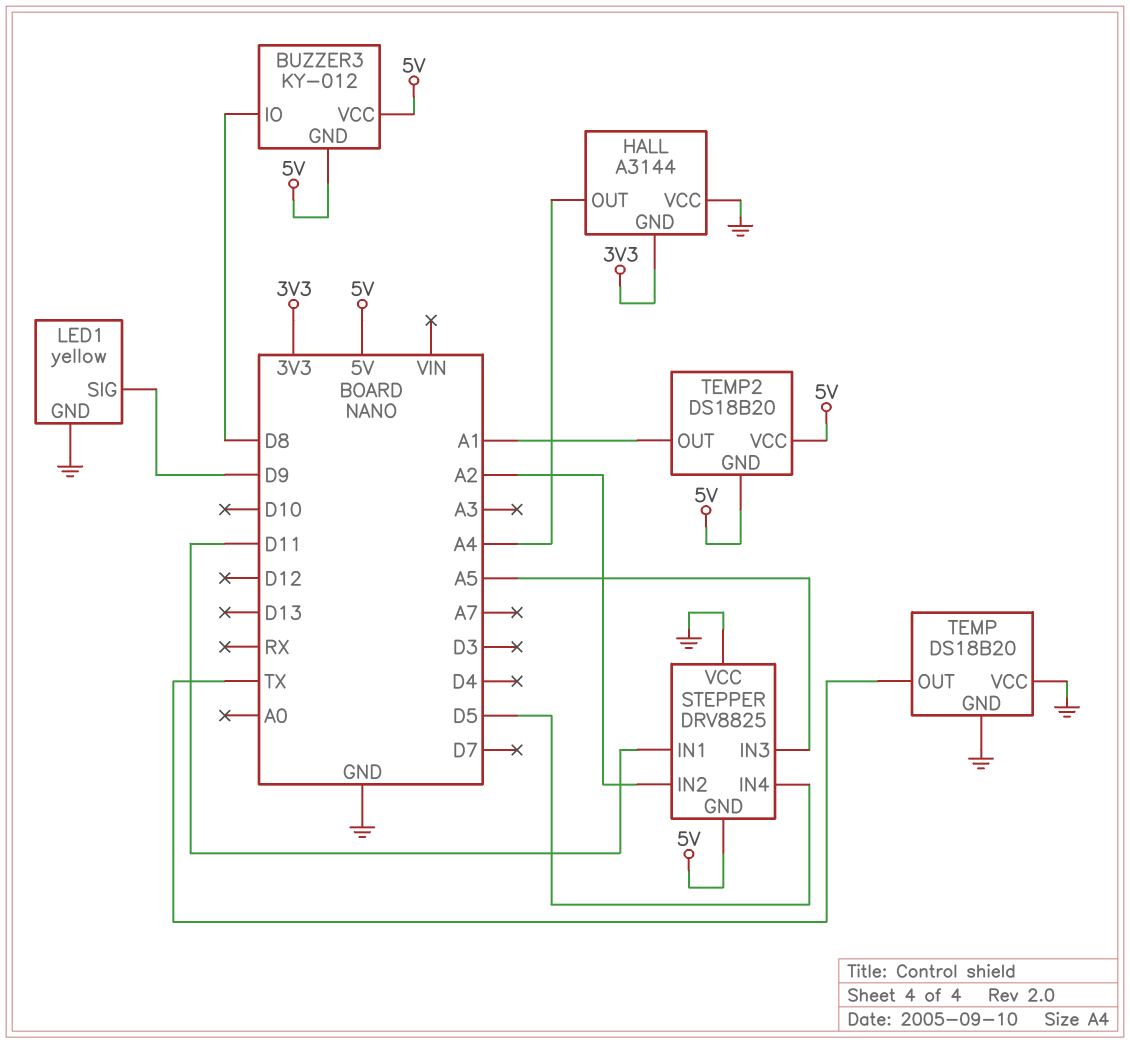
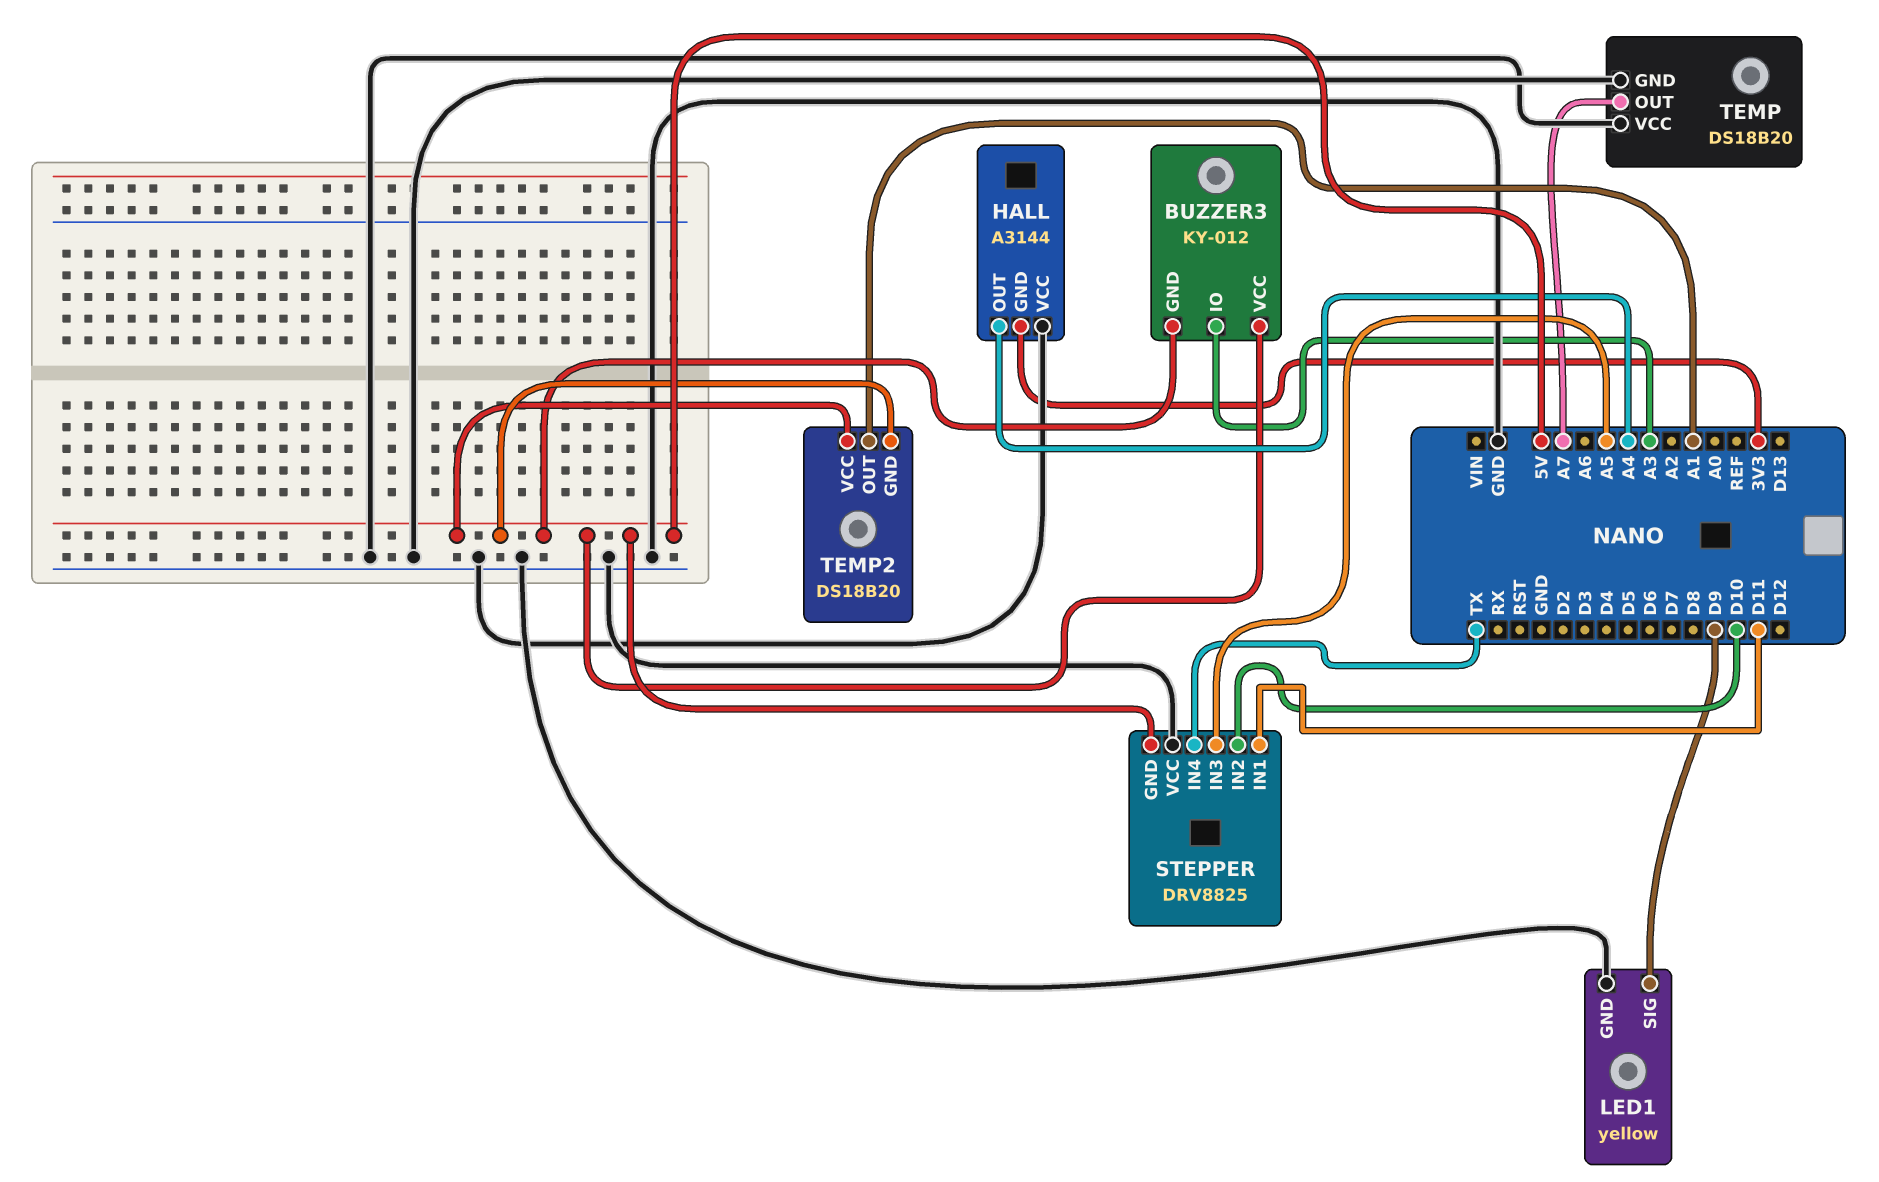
BUZZER3 pin IO: D8 -> A3
STEPPER pin IN2: A2 -> D10
STEPPER pin IN4: D5 -> TX
TEMP pin OUT: TX -> A7

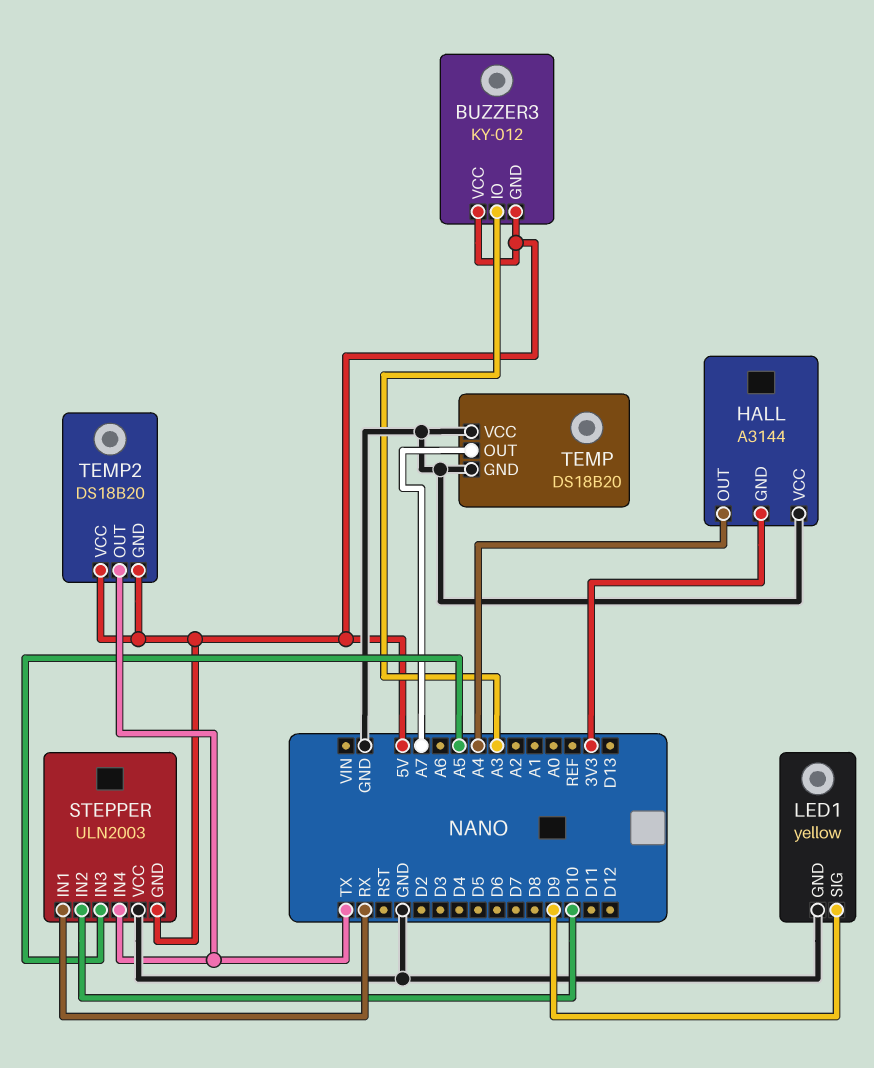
STEPPER: DRV8825 -> ULN2003
STEPPER pin IN1: D11 -> RX
TEMP2 pin OUT: A1 -> TX

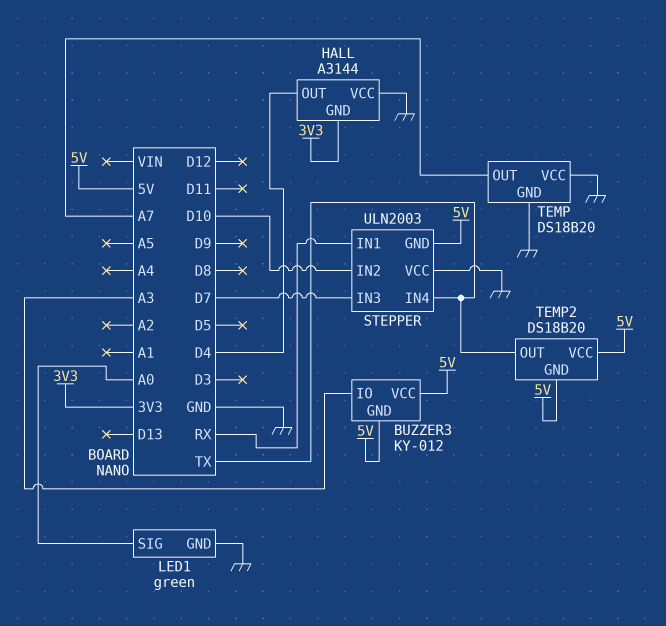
HALL pin OUT: A4 -> D4
LED1: yellow -> green
LED1 pin SIG: D9 -> A0
STEPPER pin IN3: A5 -> D7

